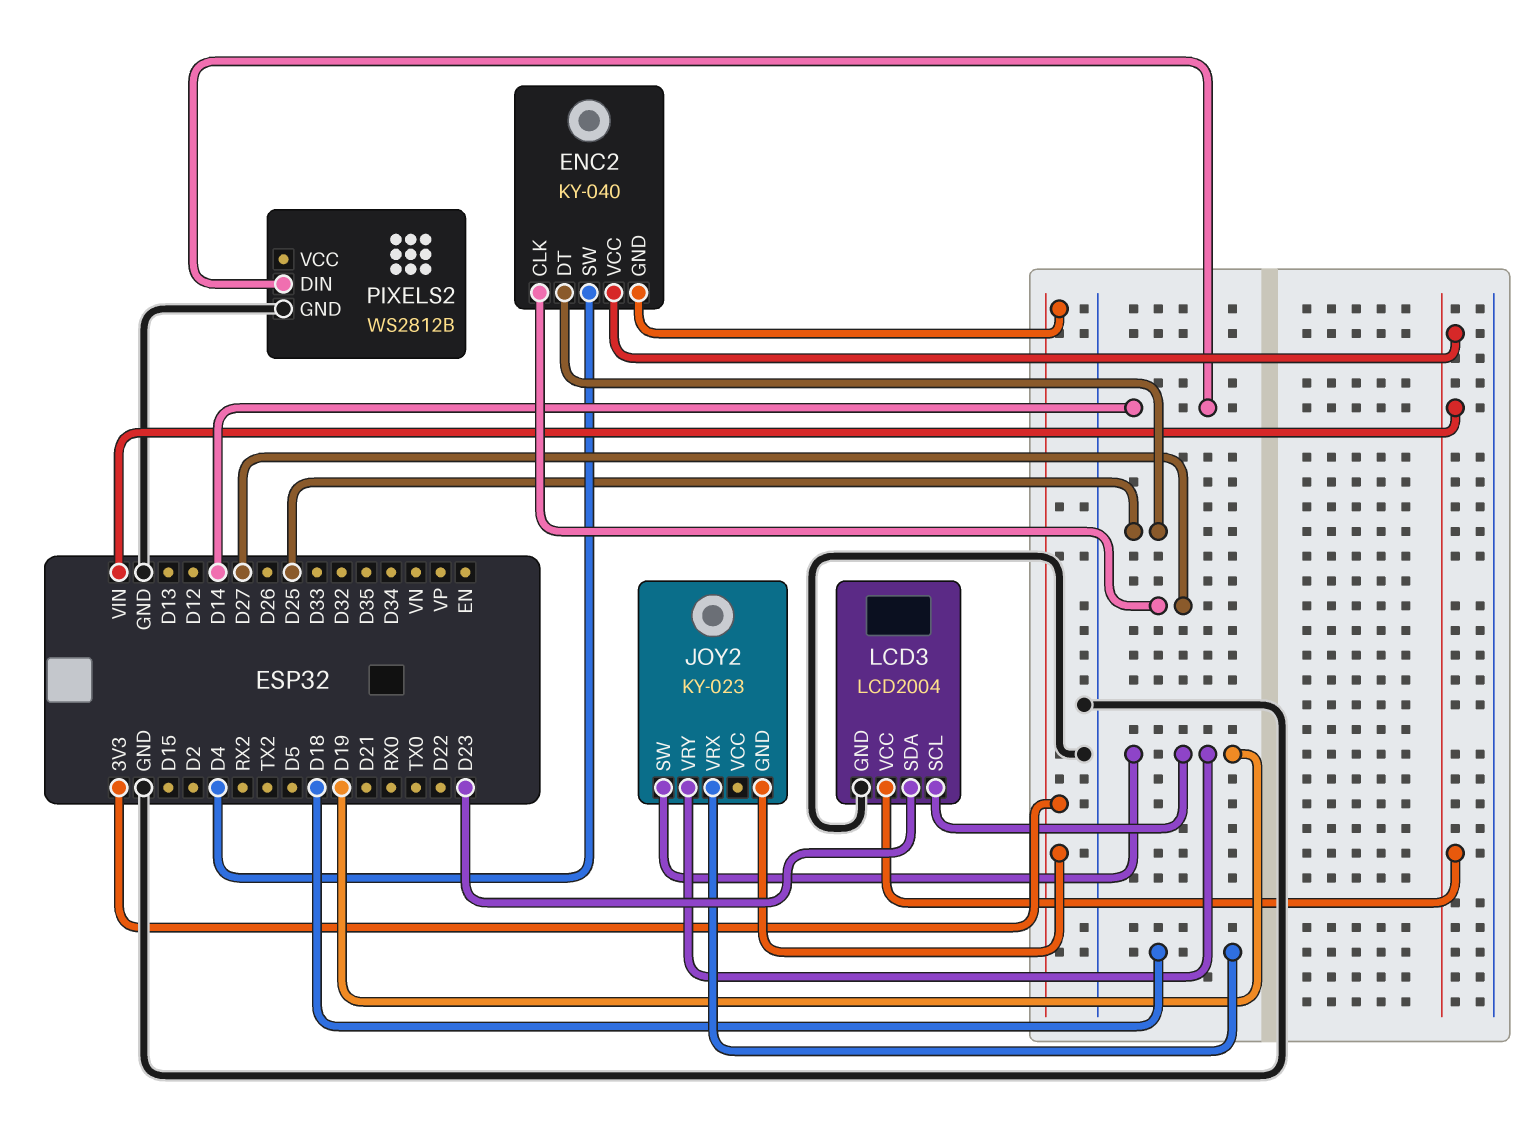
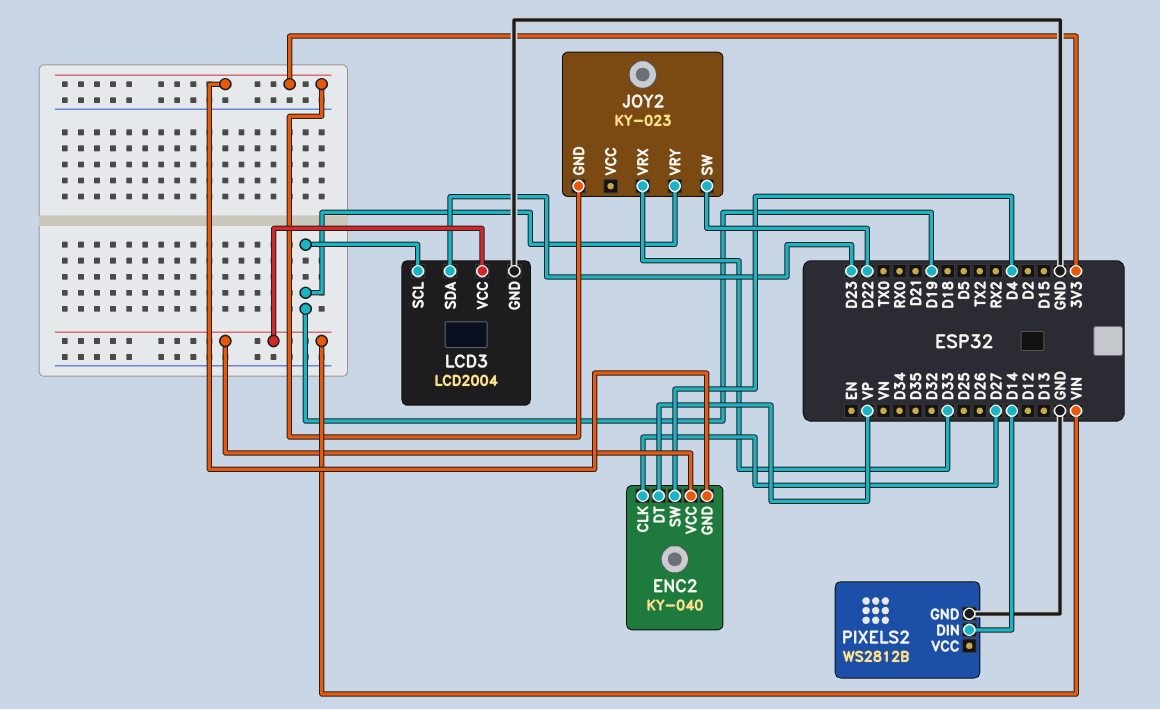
ENC2 pin DT: D25 -> VP
JOY2 pin SW: D19 -> D22
JOY2 pin VRX: D18 -> D33

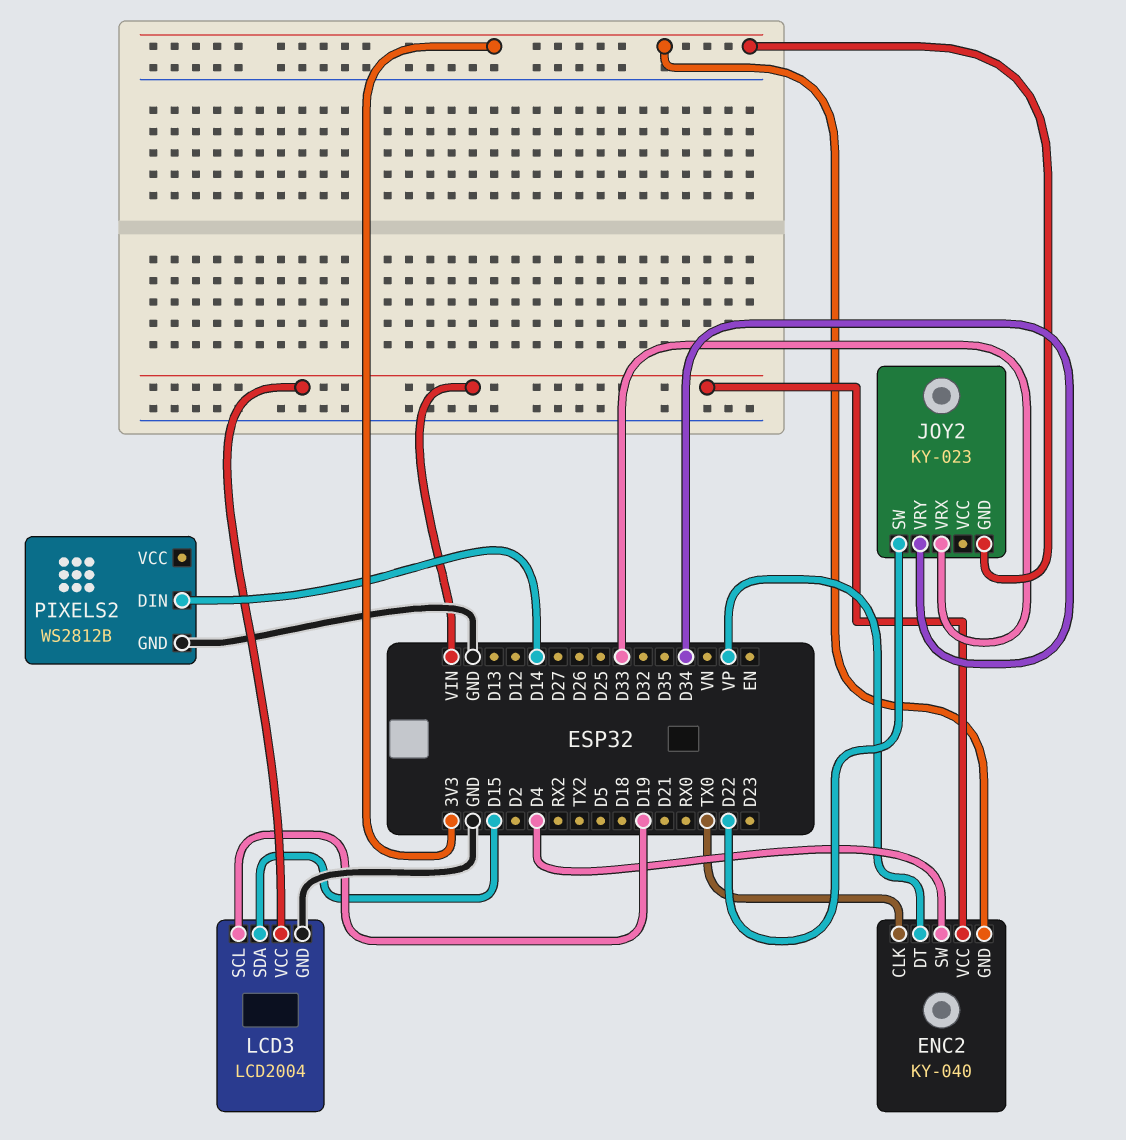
ENC2 pin CLK: D27 -> TX0
JOY2 pin VRY: D19 -> D34
LCD3 pin SDA: D23 -> D15

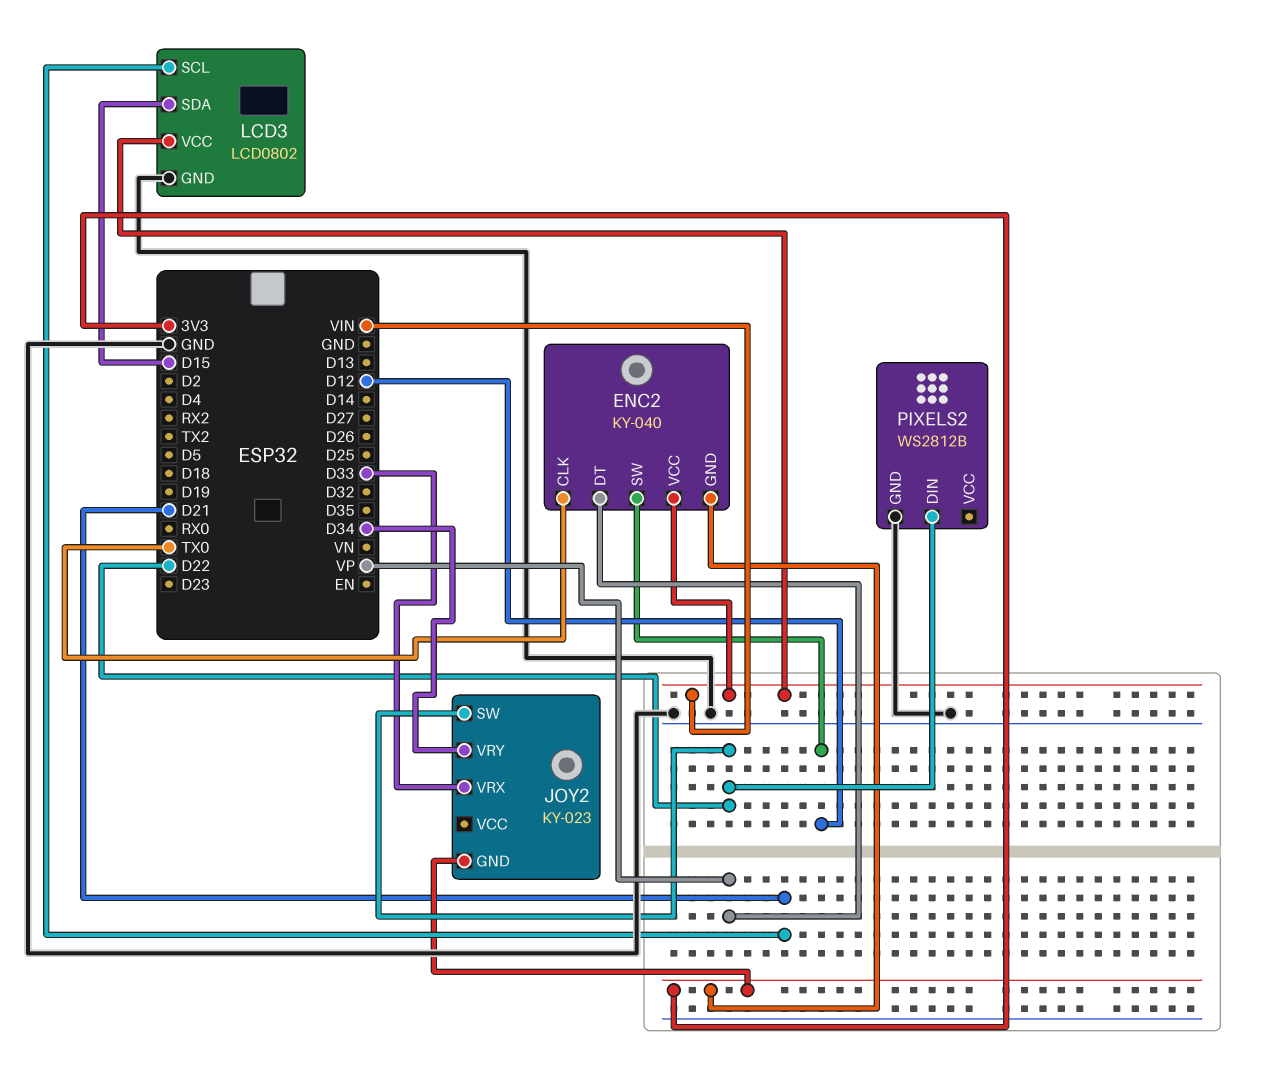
ENC2 pin SW: D4 -> D12
LCD3: LCD2004 -> LCD0802
LCD3 pin SCL: D19 -> D21
PIXELS2 pin DIN: D14 -> D22

